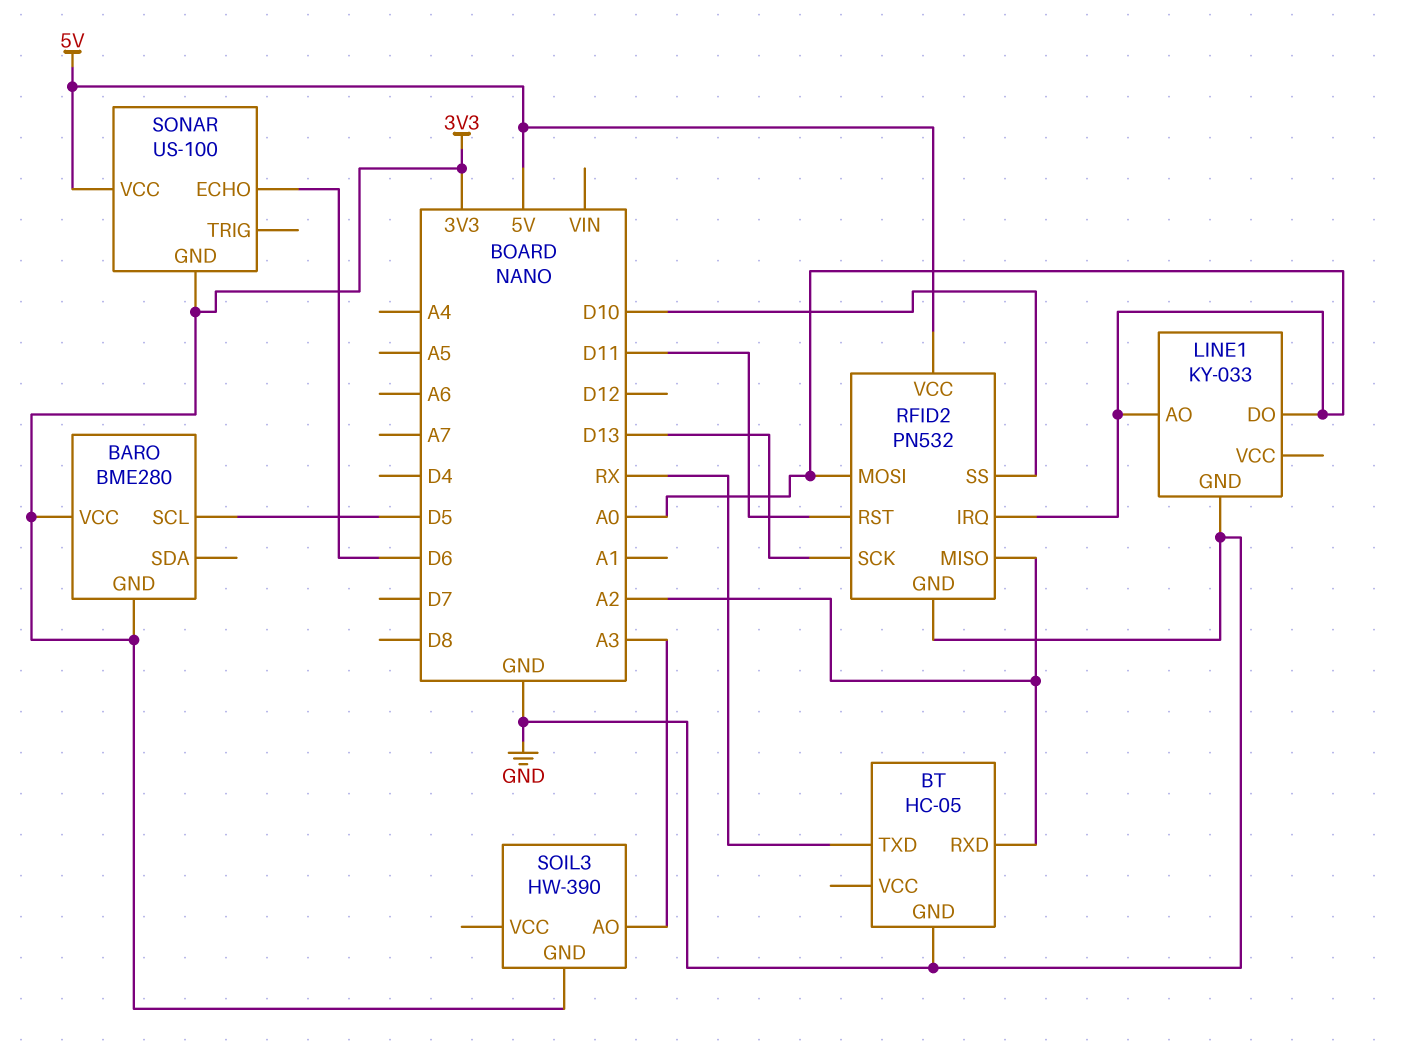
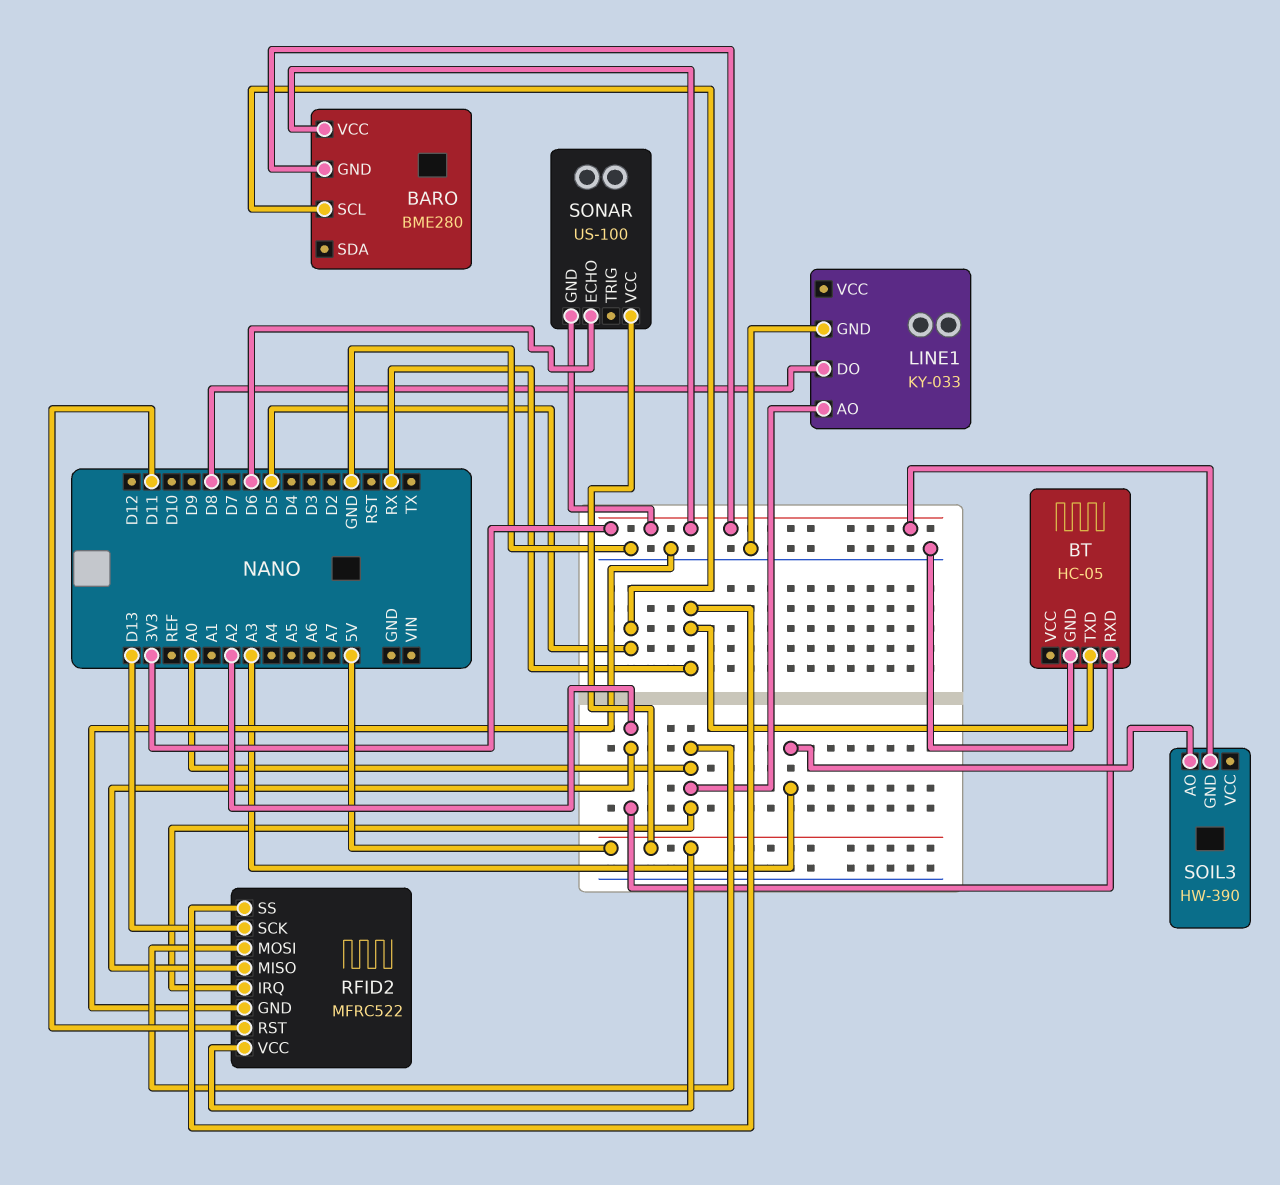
LINE1 pin DO: A0 -> D8
RFID2: PN532 -> MFRC522
RFID2 pin SS: D10 -> RX

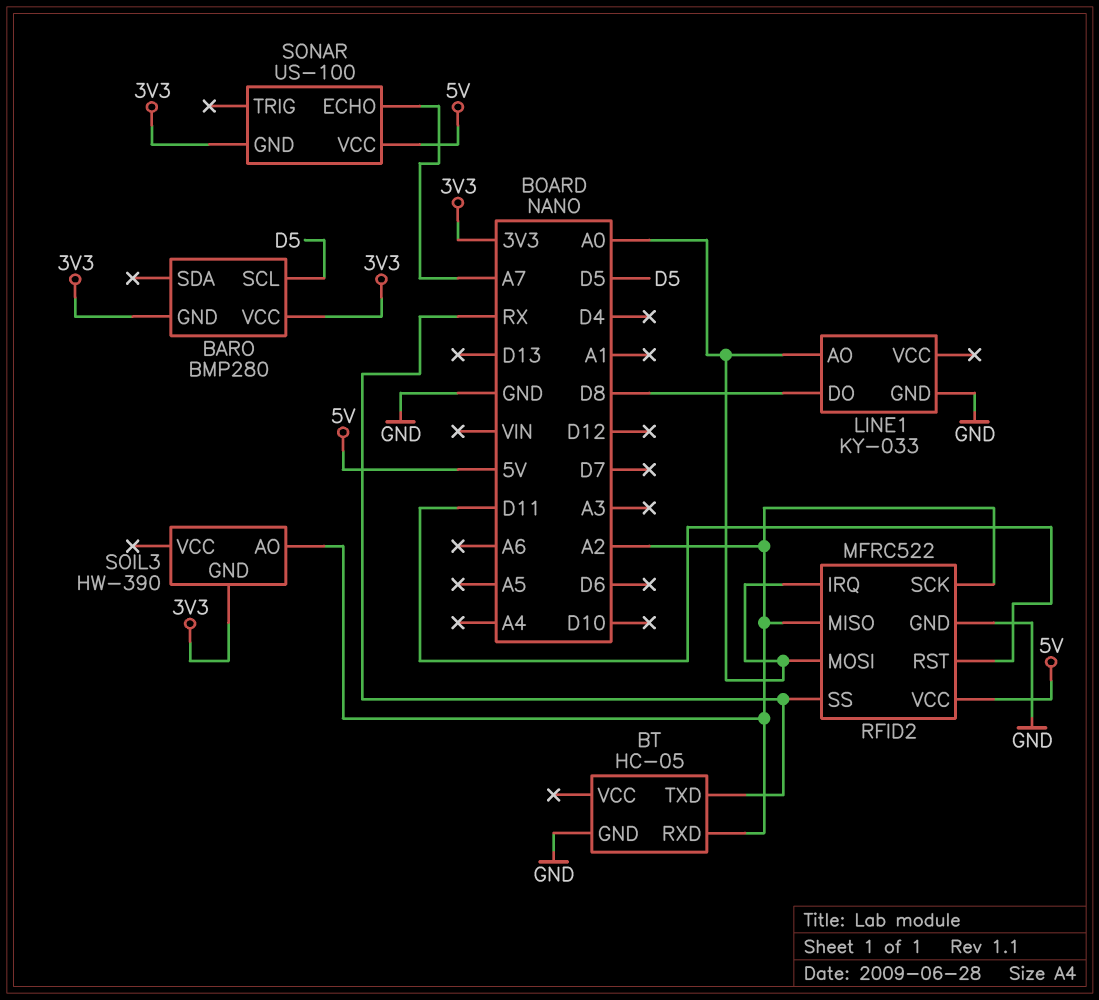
BARO: BME280 -> BMP280
RFID2 pin SCK: D13 -> A2
SOIL3 pin AO: A3 -> A2
SONAR pin ECHO: D6 -> A7

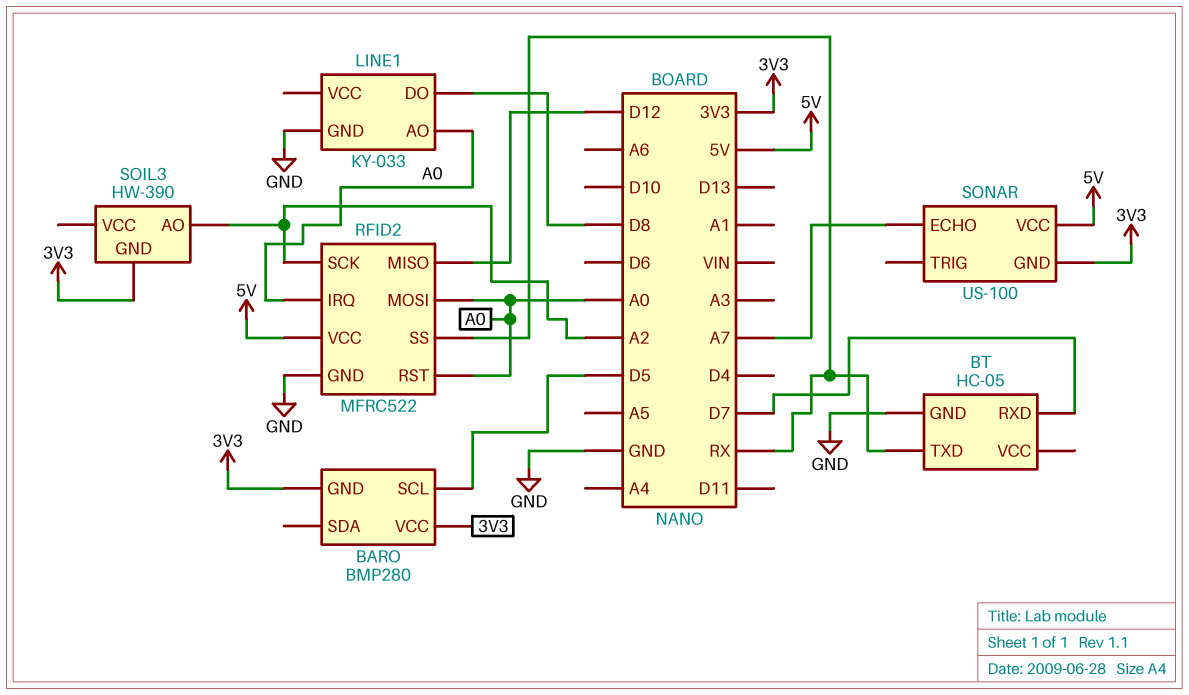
BT pin RXD: A2 -> D7
RFID2 pin MISO: A2 -> D12
RFID2 pin RST: D11 -> A0

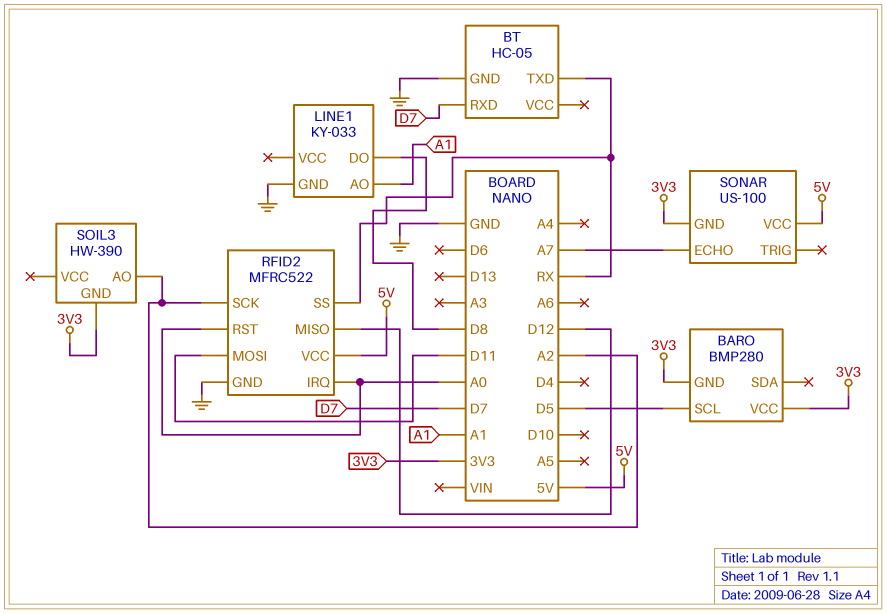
LINE1 pin AO: A0 -> A1
RFID2 pin MOSI: A0 -> D11

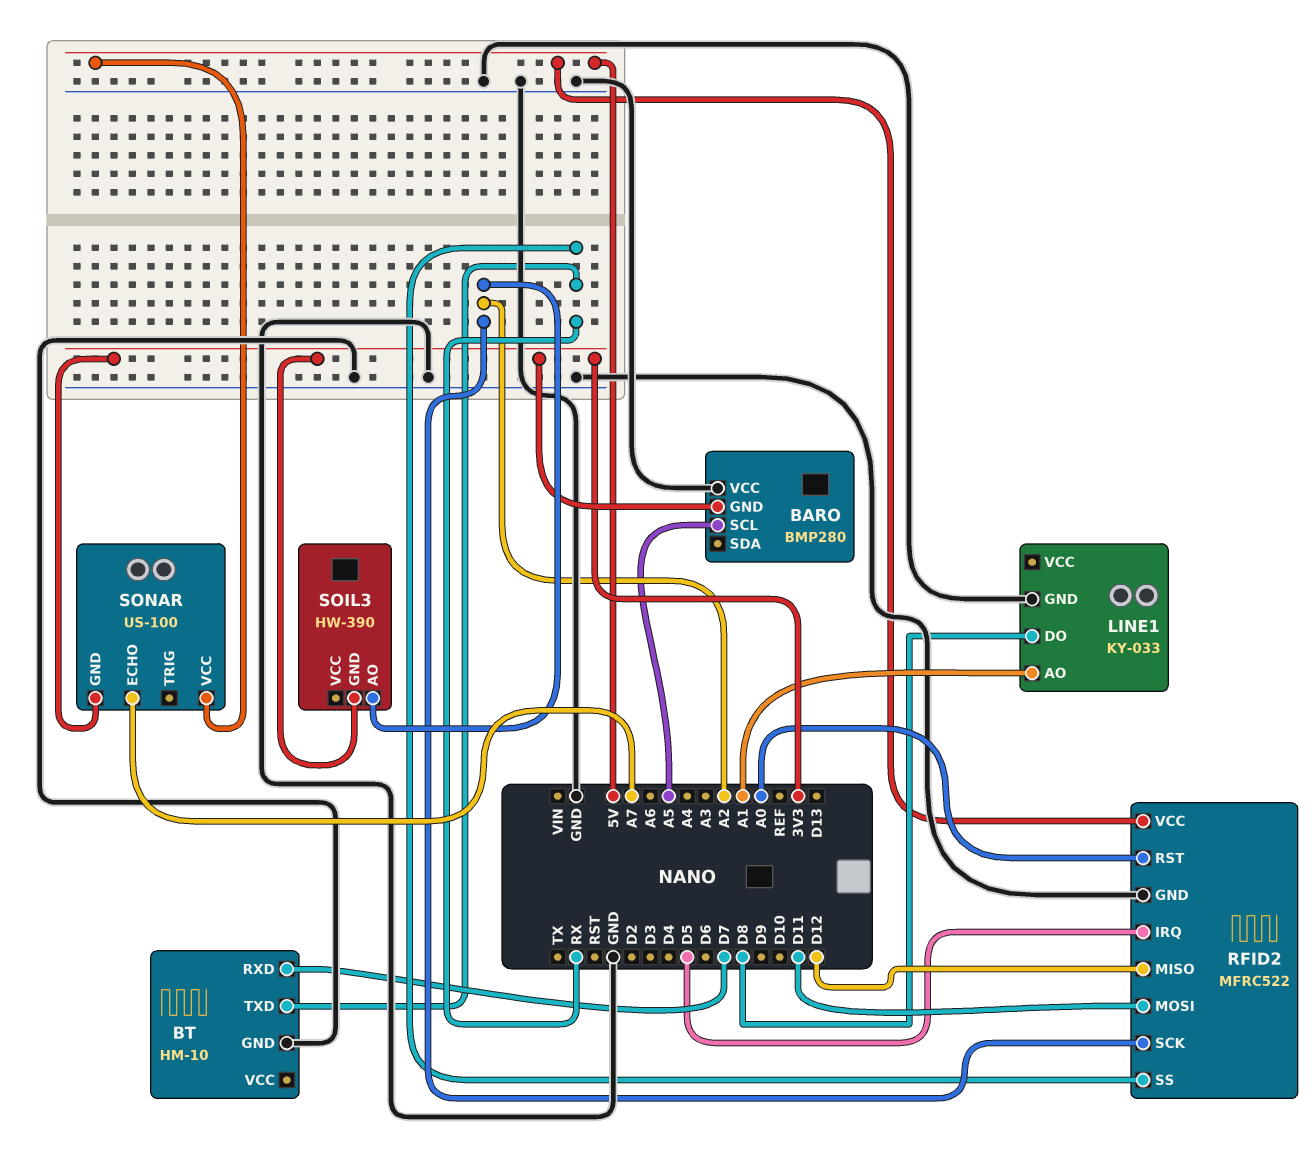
BARO pin SCL: D5 -> A5
BARO pin VCC: 3V3 -> GND
BT: HC-05 -> HM-10
RFID2 pin IRQ: A0 -> D5

